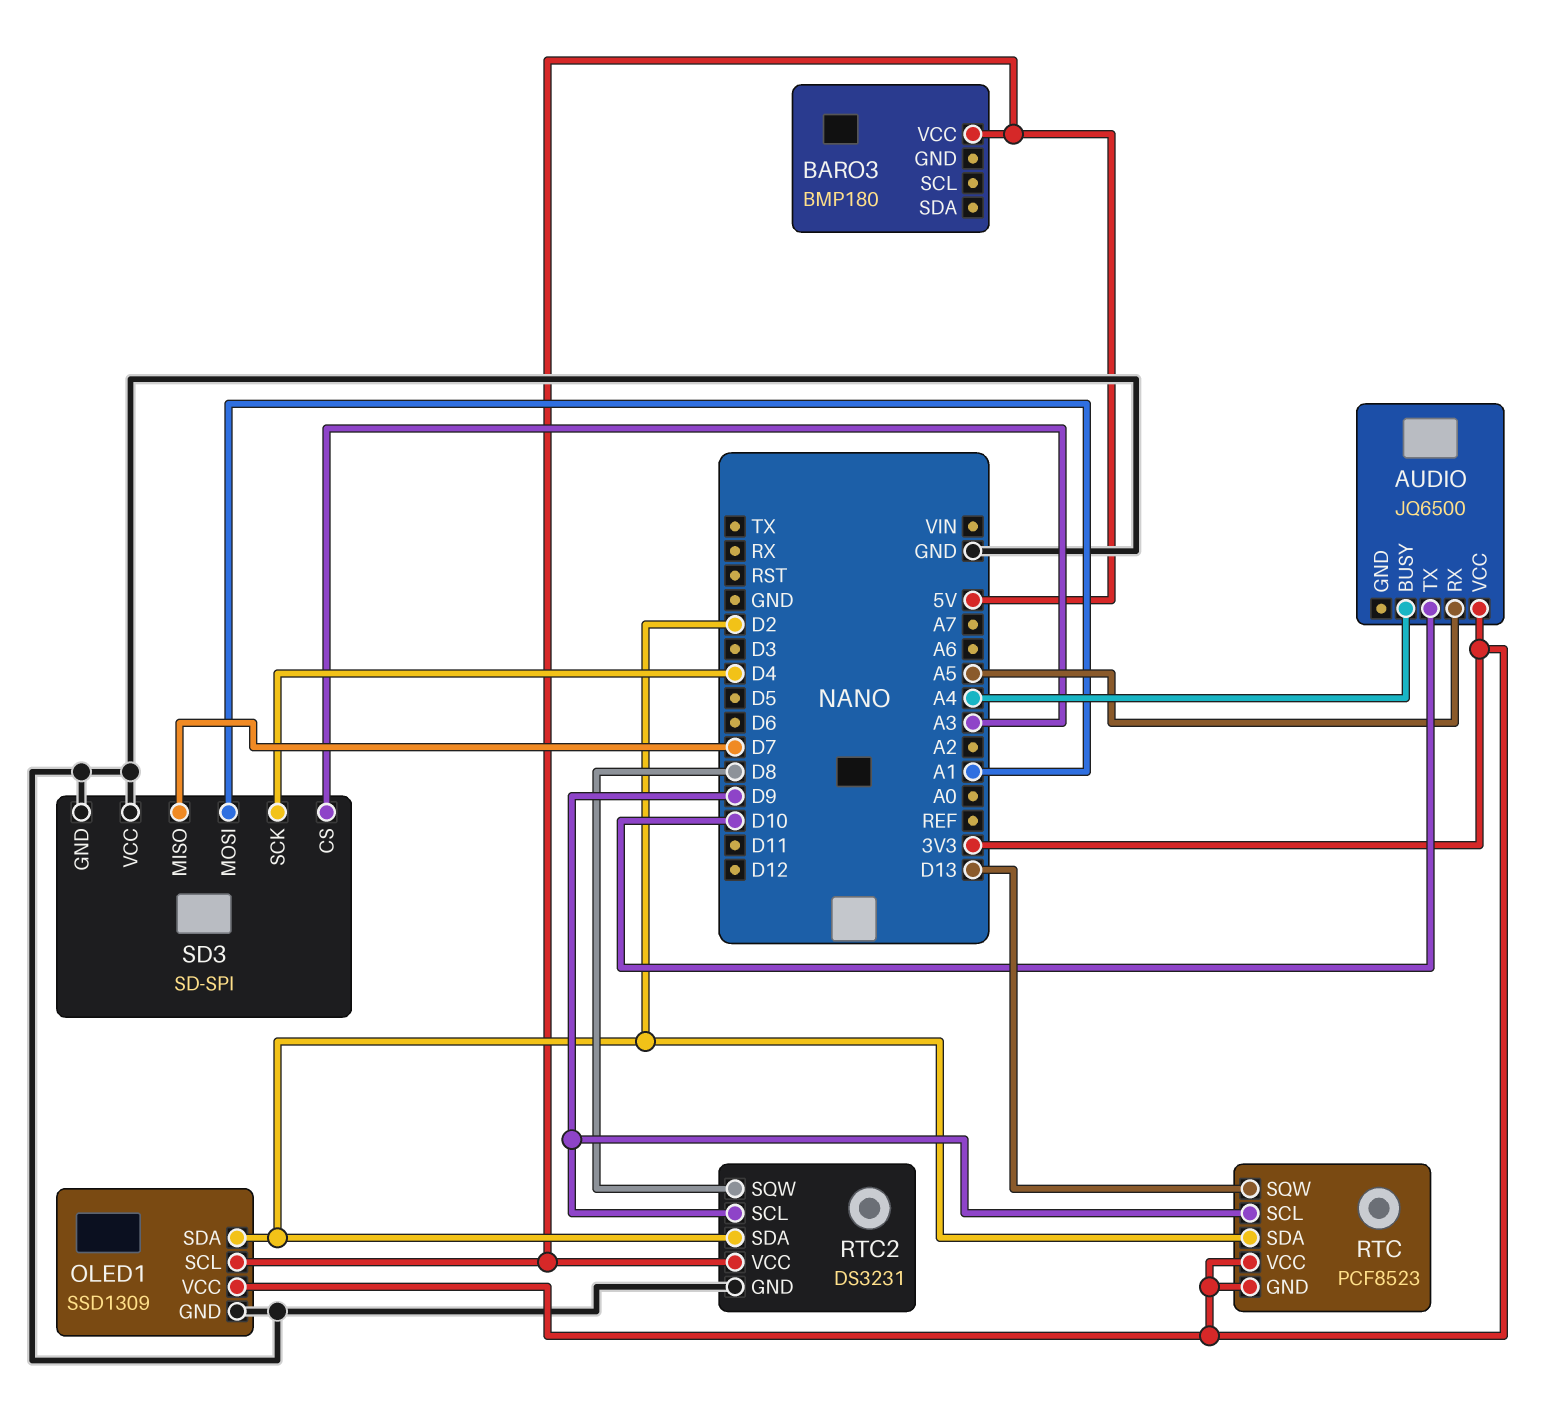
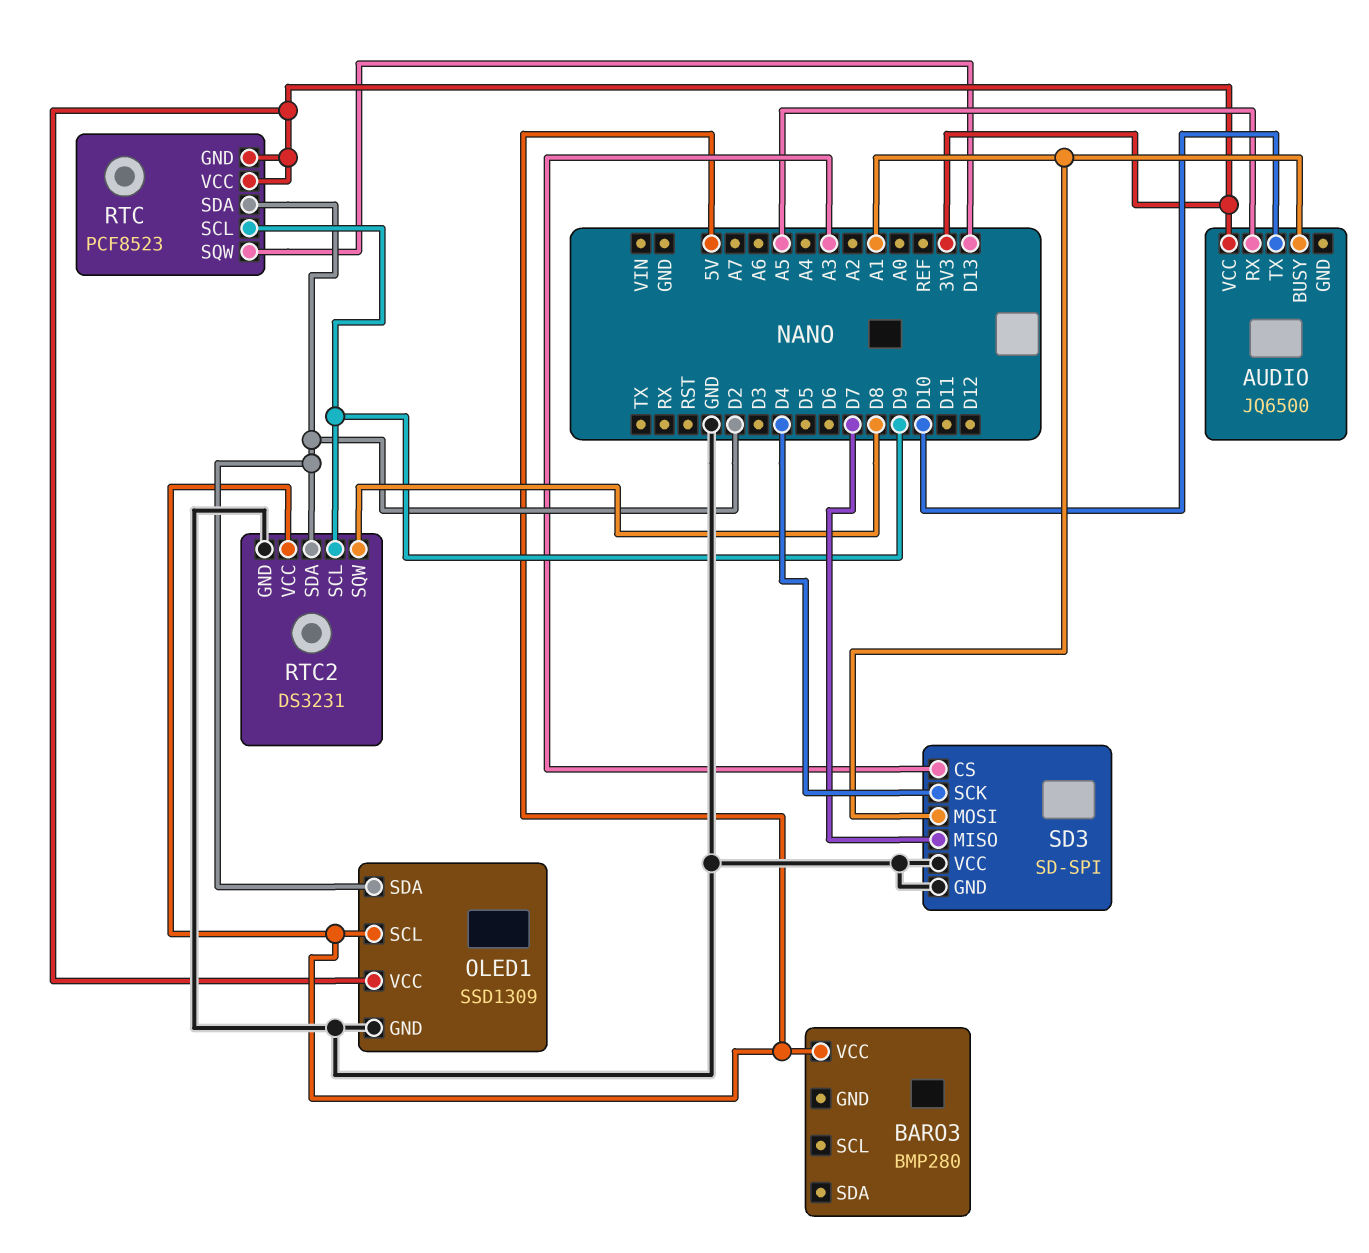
AUDIO pin BUSY: A4 -> A1
BARO3: BMP180 -> BMP280

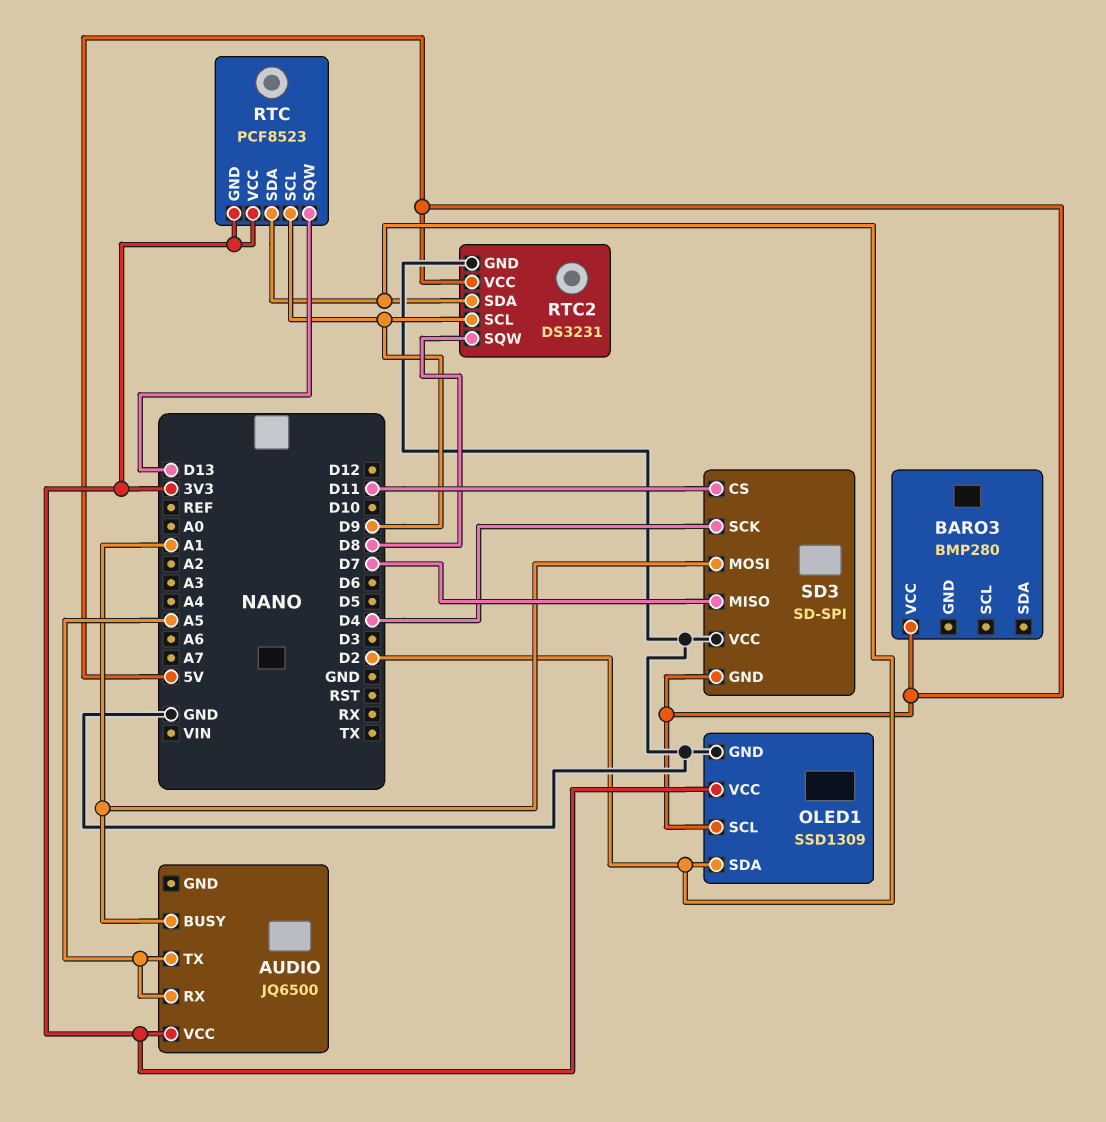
AUDIO pin TX: D10 -> A5
SD3 pin CS: A3 -> D11
SD3 pin GND: GND -> 5V

